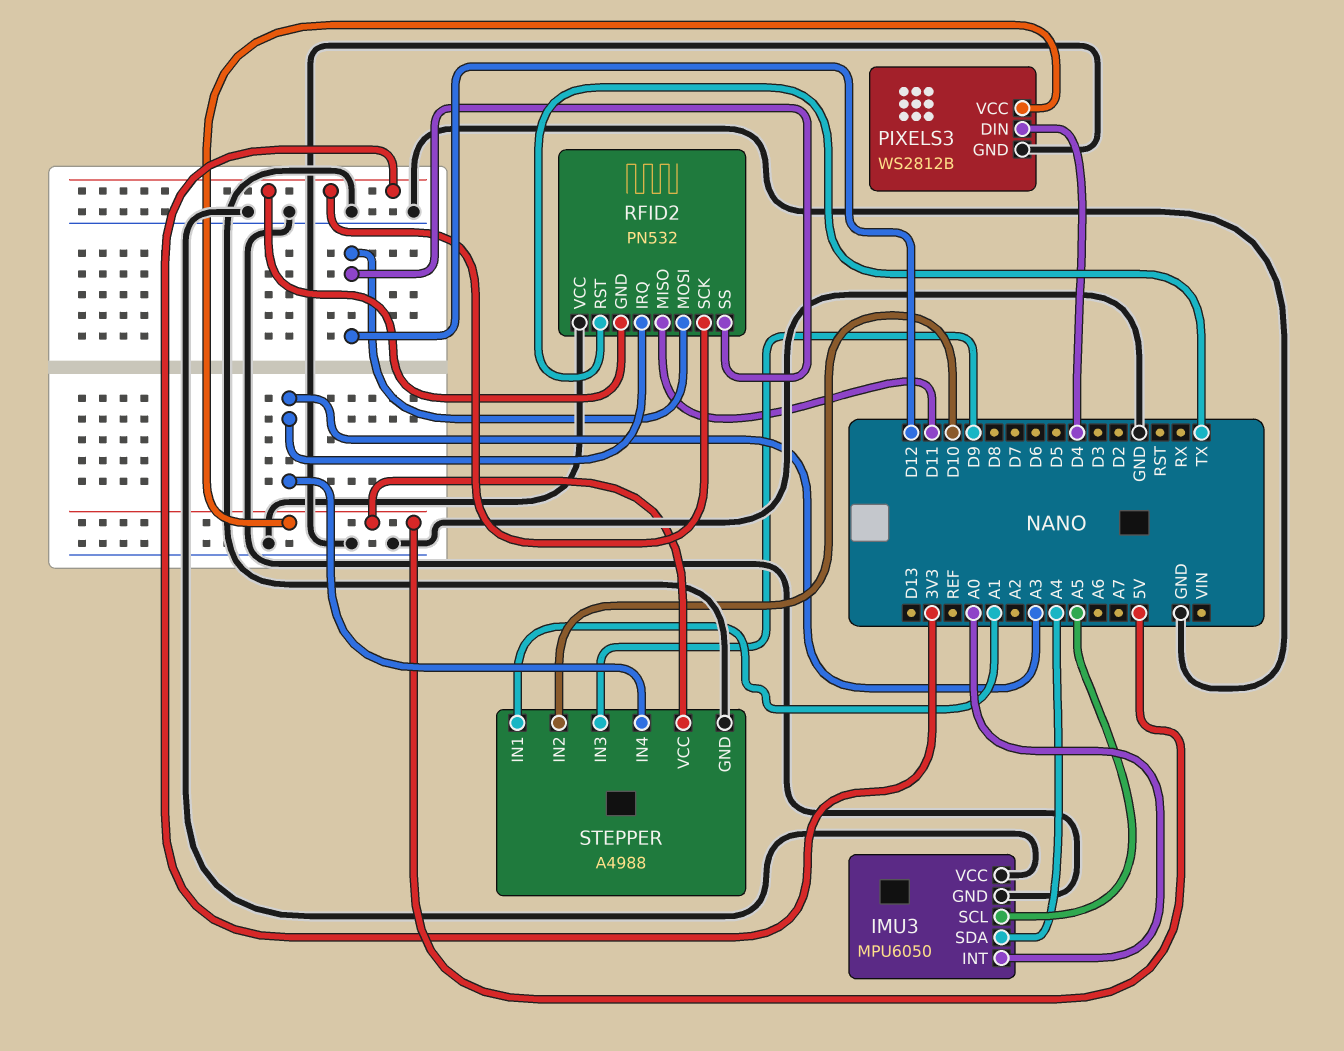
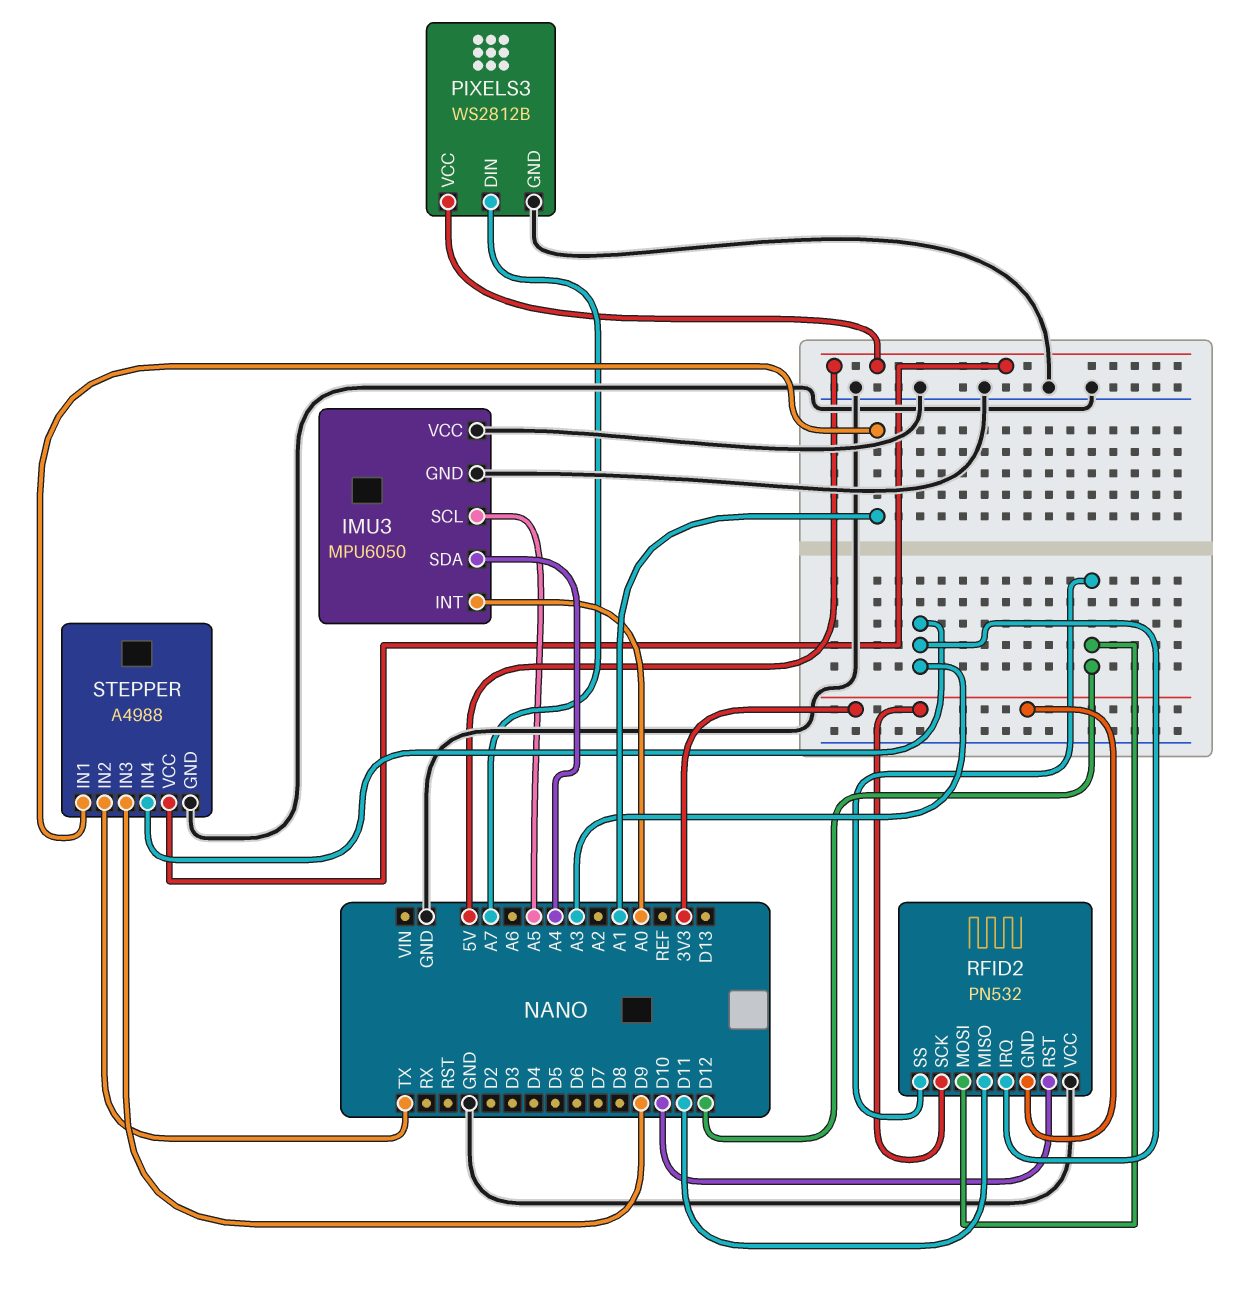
PIXELS3 pin DIN: D4 -> A7
RFID2 pin RST: TX -> D10
STEPPER pin IN2: D10 -> TX

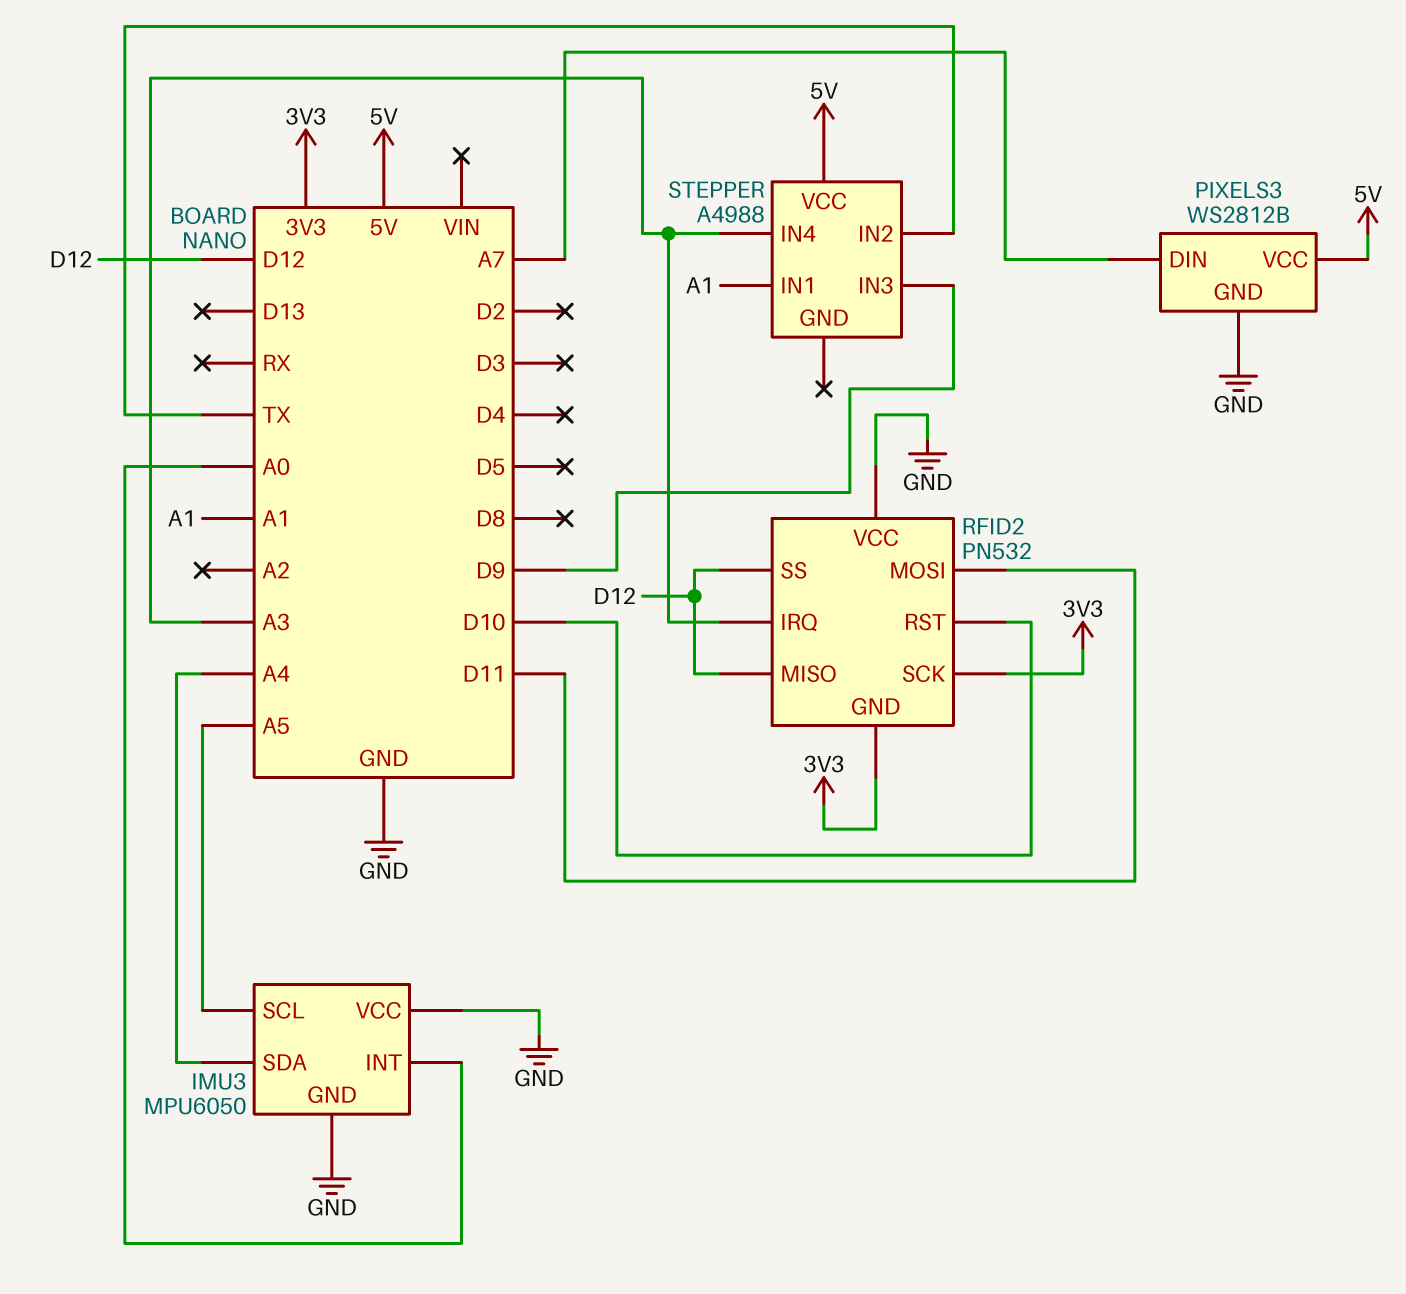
RFID2 pin MISO: D11 -> D12
RFID2 pin MOSI: D12 -> D11
STEPPER pin GND: GND -> none

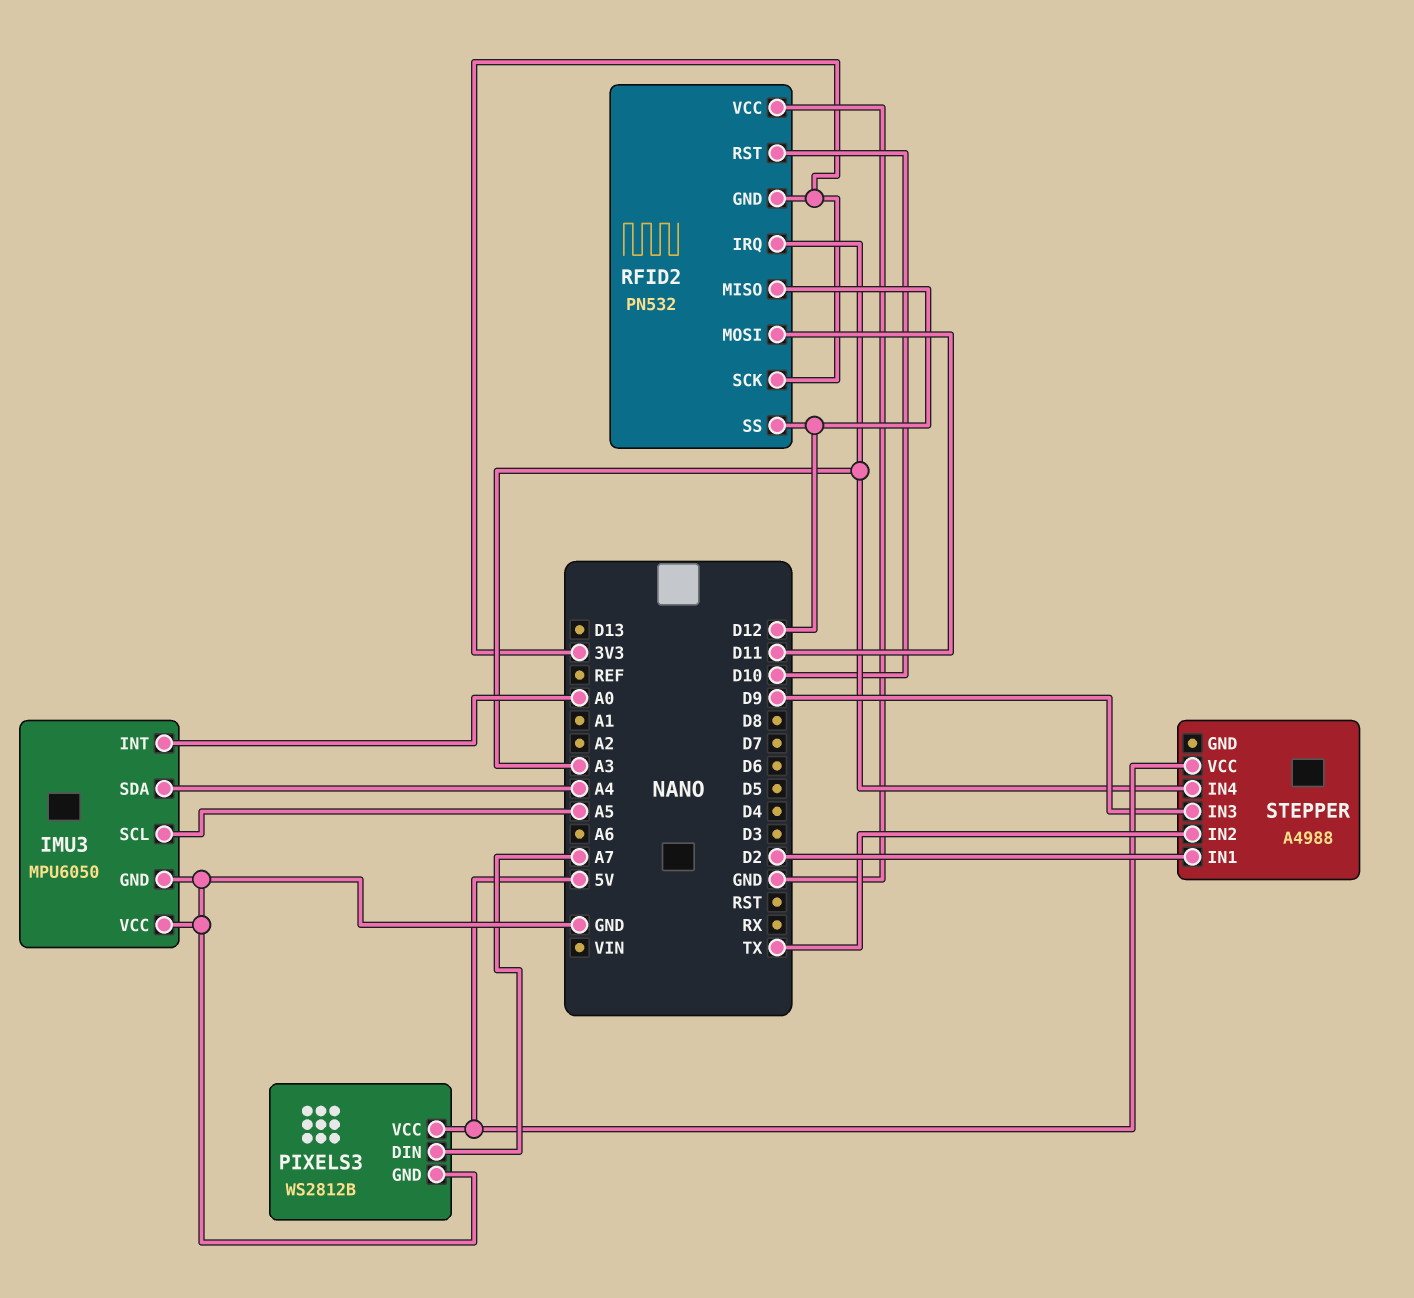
STEPPER pin IN1: A1 -> D2

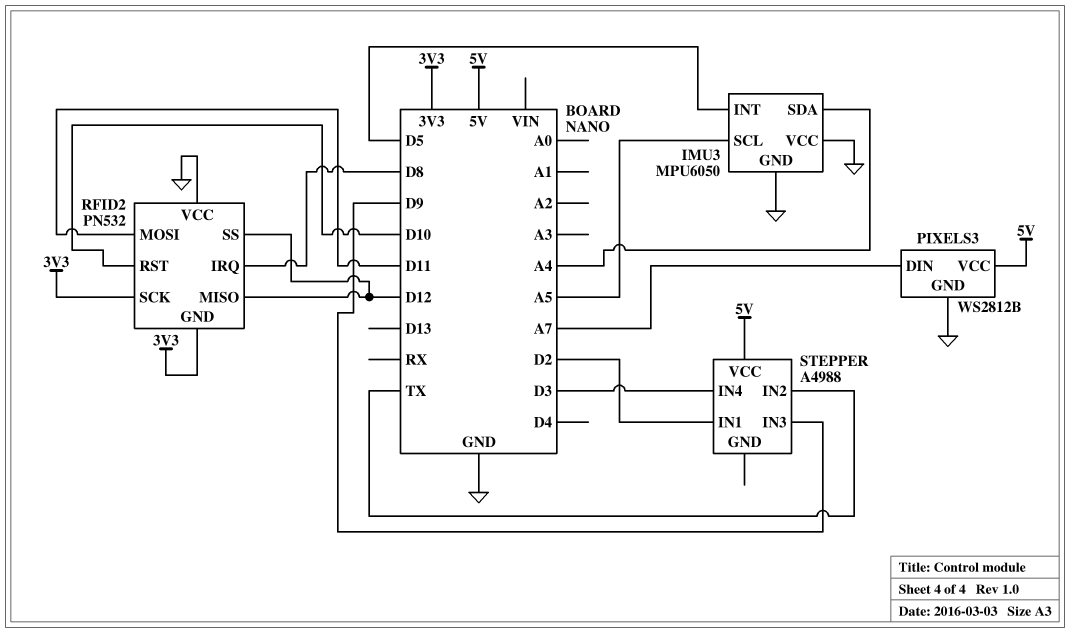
IMU3 pin INT: A0 -> D5
RFID2 pin IRQ: A3 -> D8
STEPPER pin IN4: A3 -> D3

